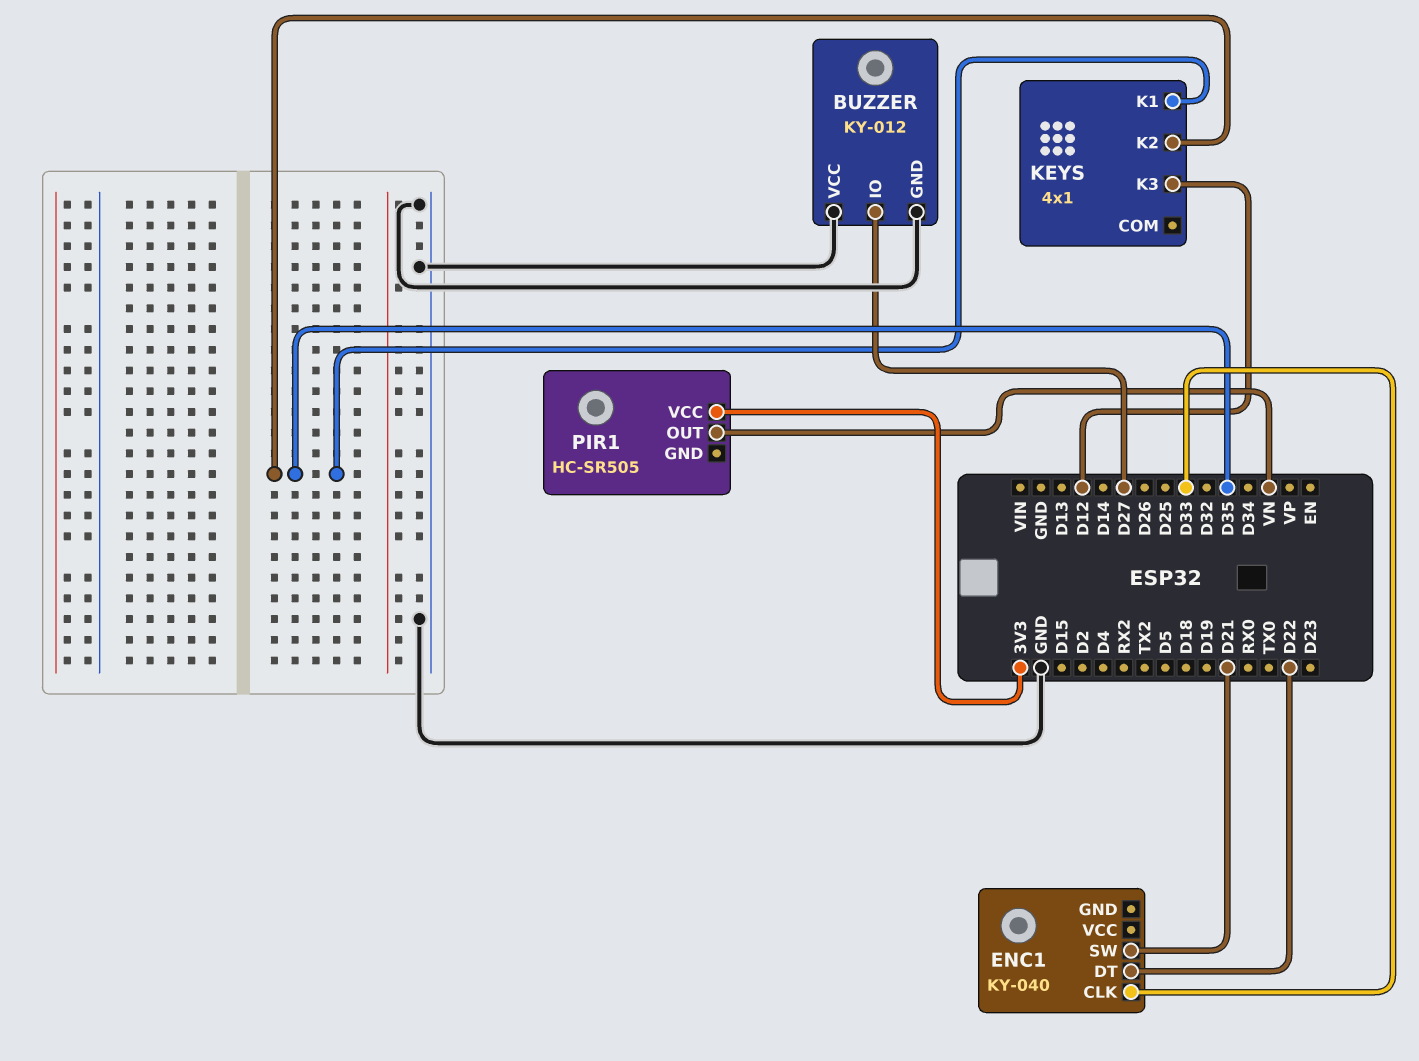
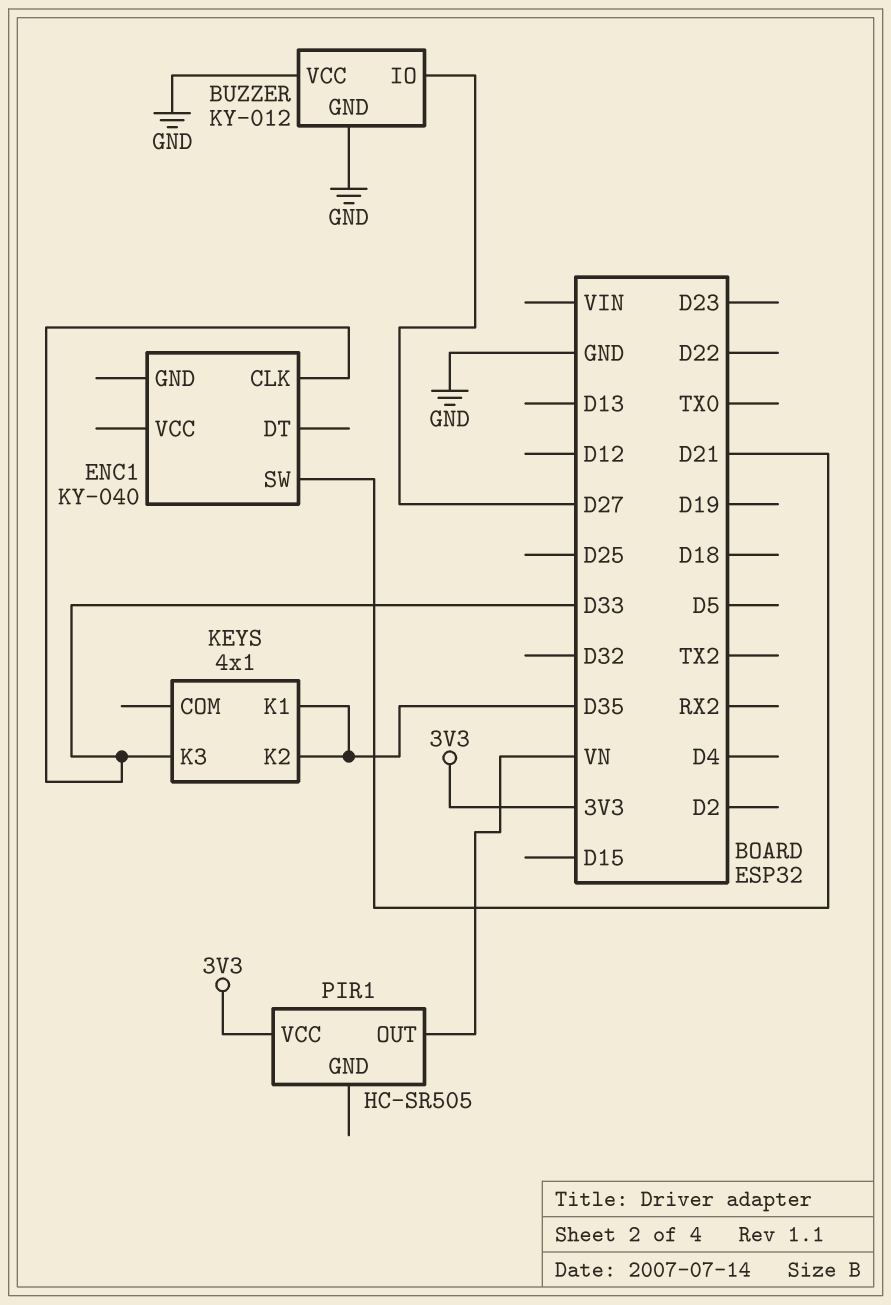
ENC1 pin DT: D22 -> none
KEYS pin K3: D12 -> D33

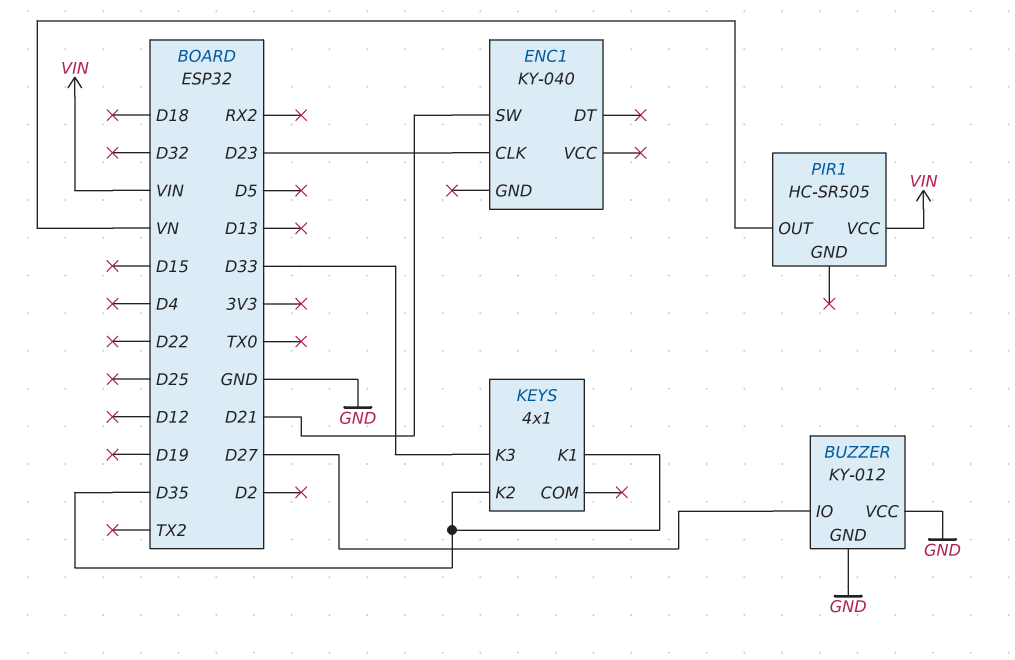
ENC1 pin CLK: D33 -> D23
PIR1 pin VCC: 3V3 -> VIN

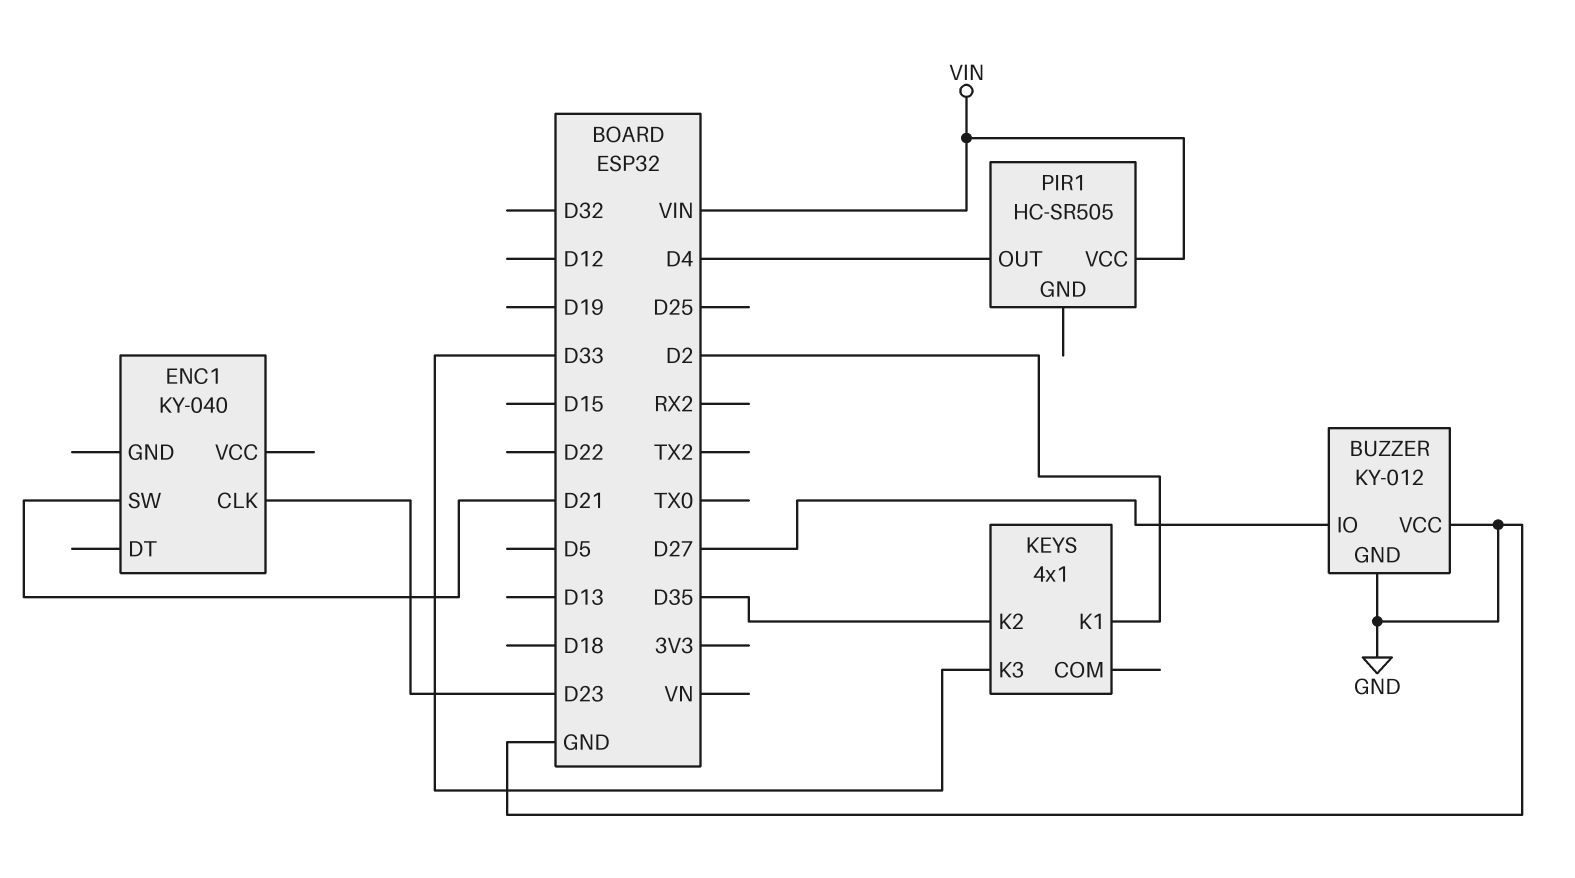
KEYS pin K1: D35 -> D2
PIR1 pin OUT: VN -> D4

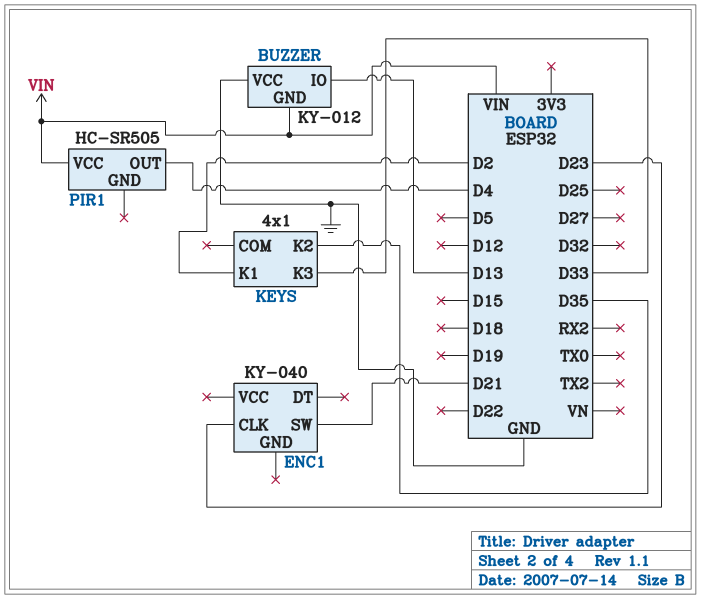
BUZZER pin GND: GND -> VIN
BUZZER pin IO: D27 -> D13

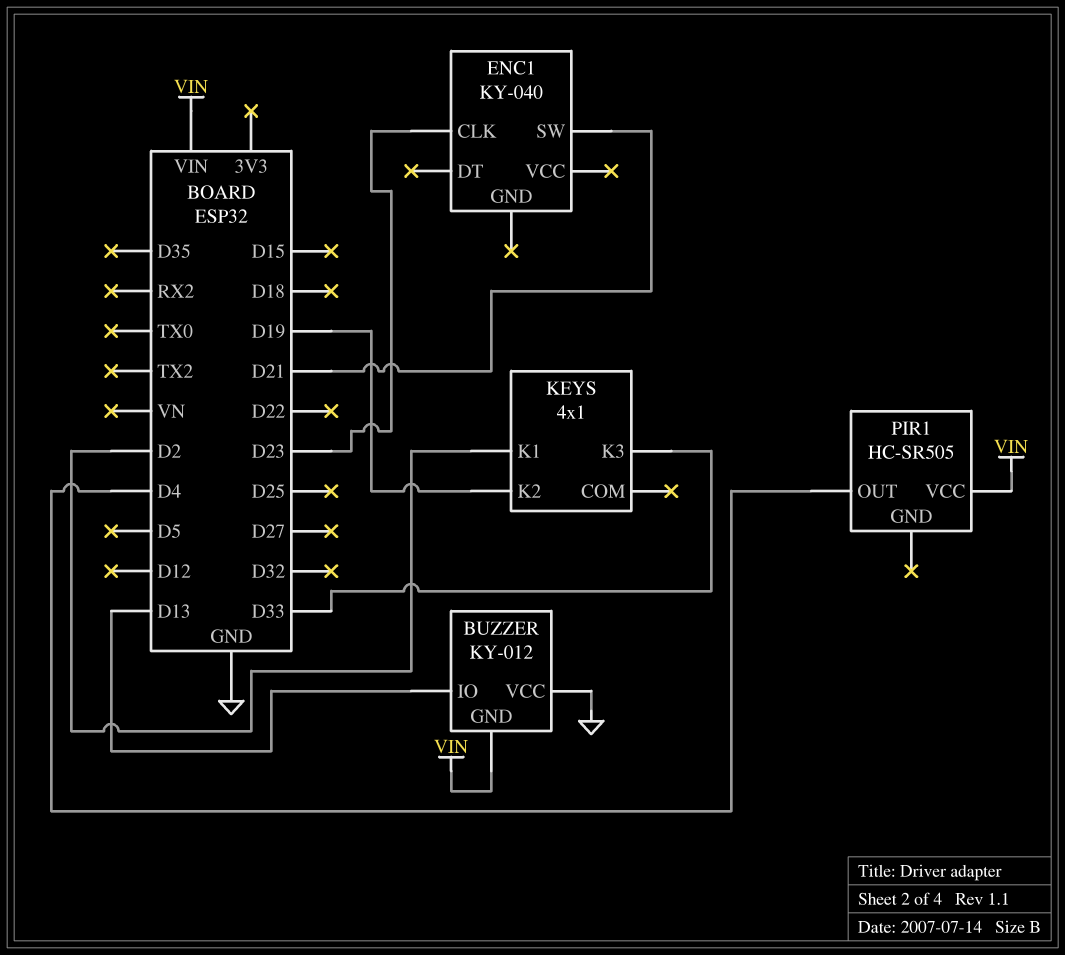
KEYS pin K2: D35 -> D19

